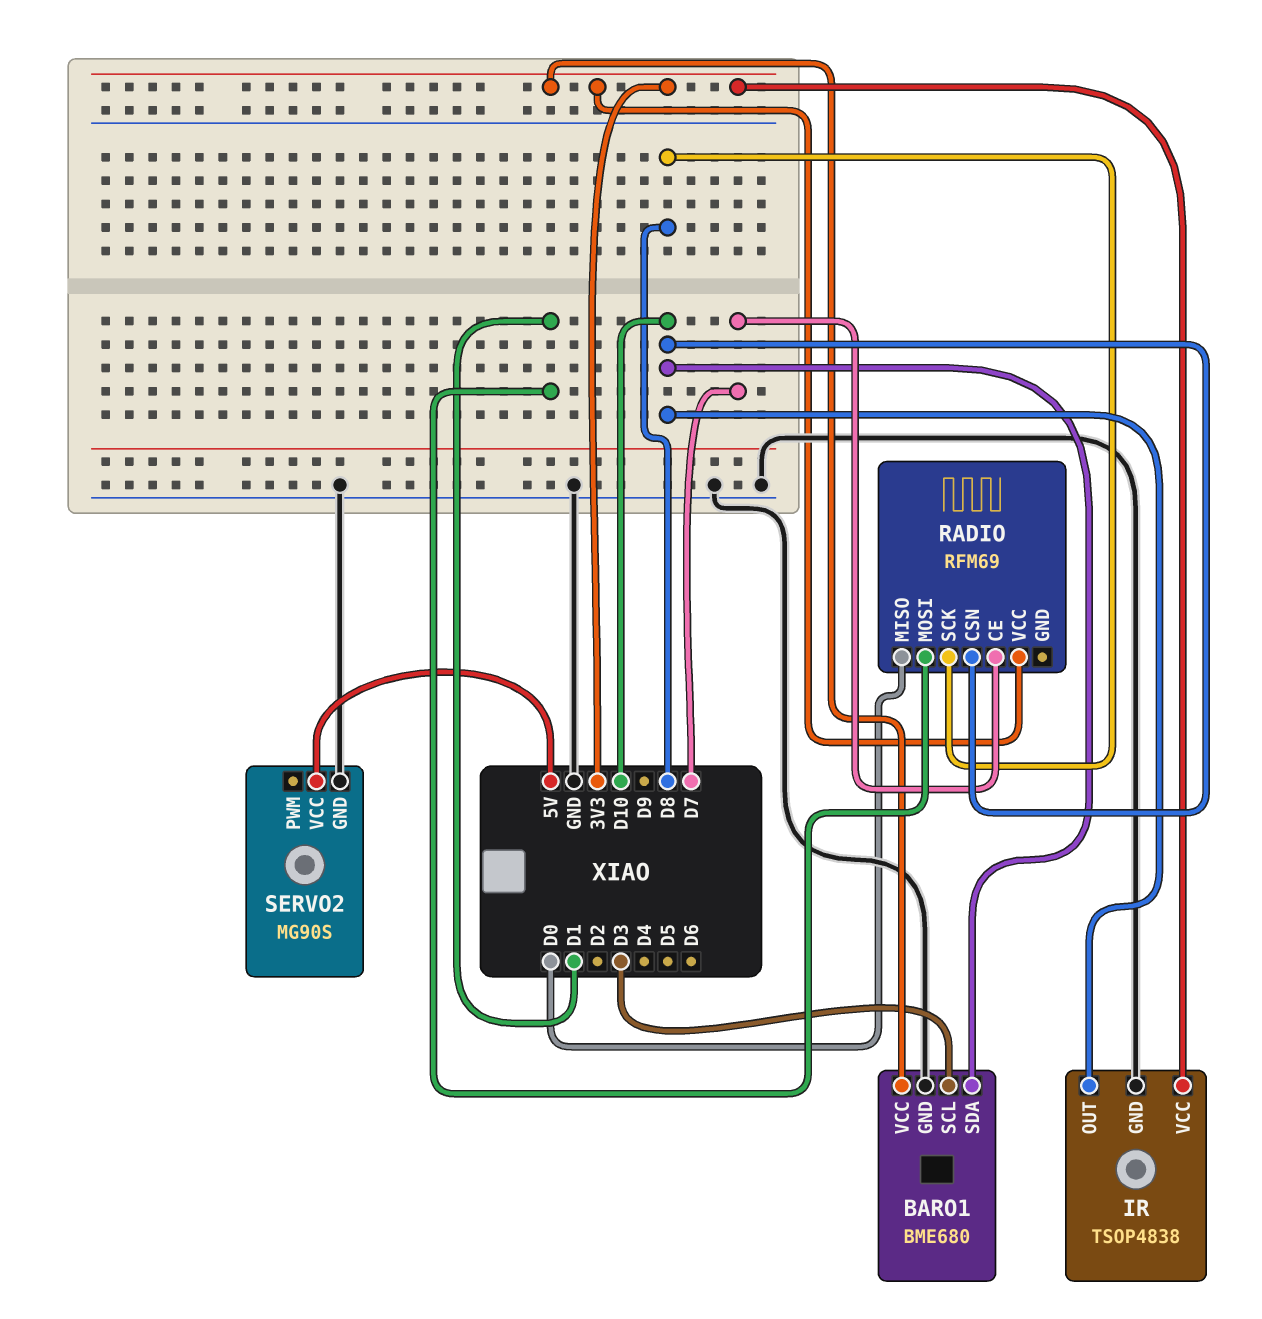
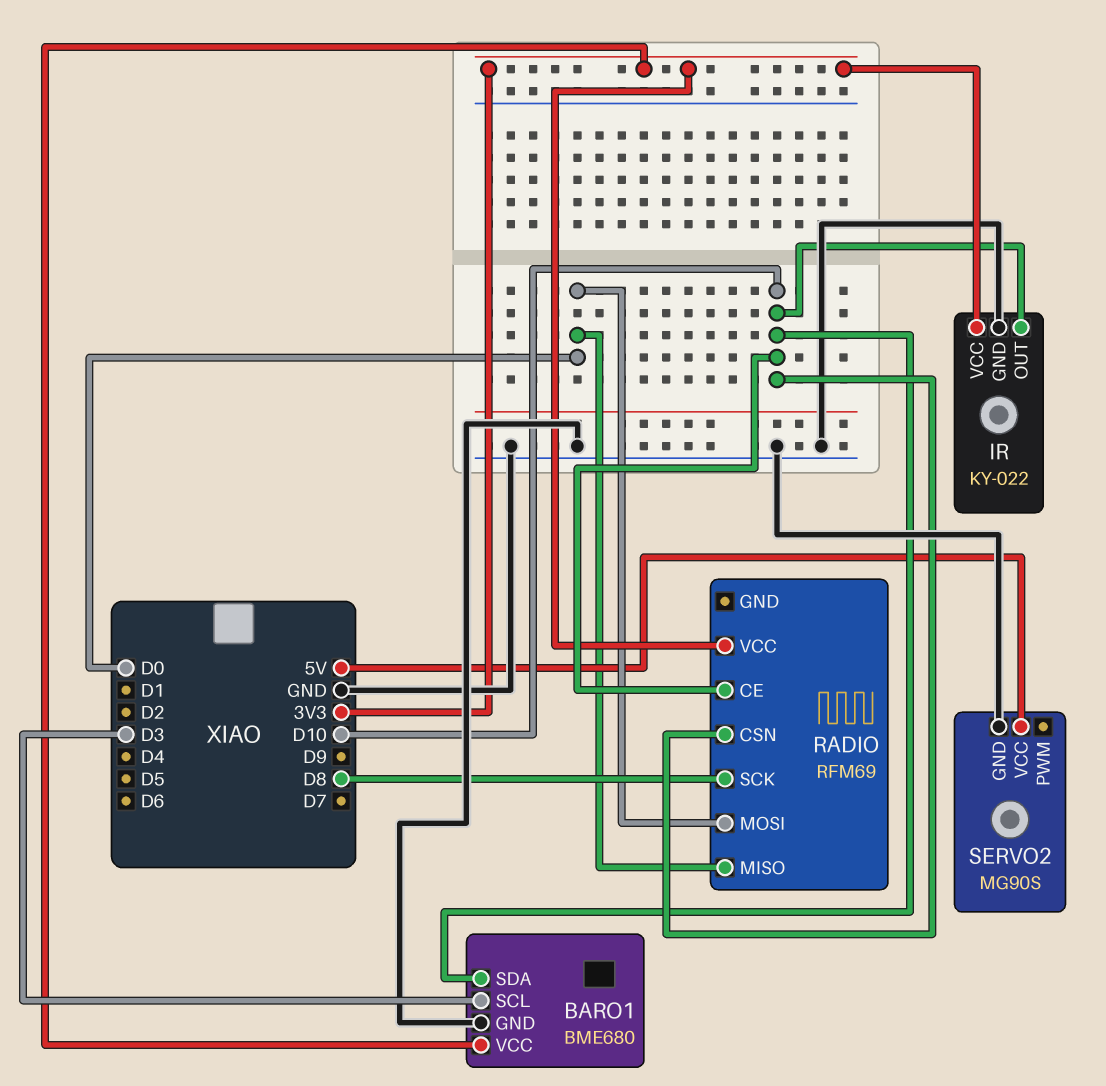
IR: TSOP4838 -> KY-022
RADIO pin CE: D7 -> D10
RADIO pin MOSI: D1 -> D0

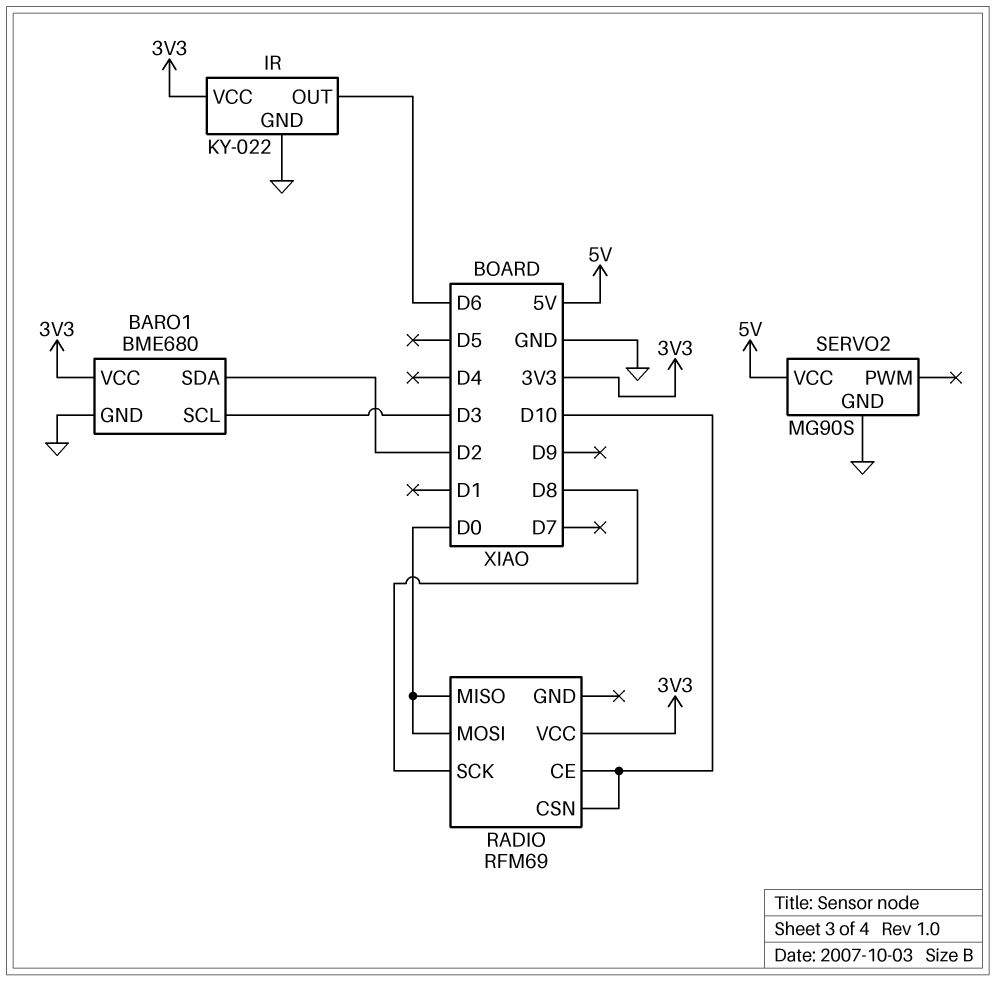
BARO1 pin SDA: D10 -> D2
IR pin OUT: D10 -> D6

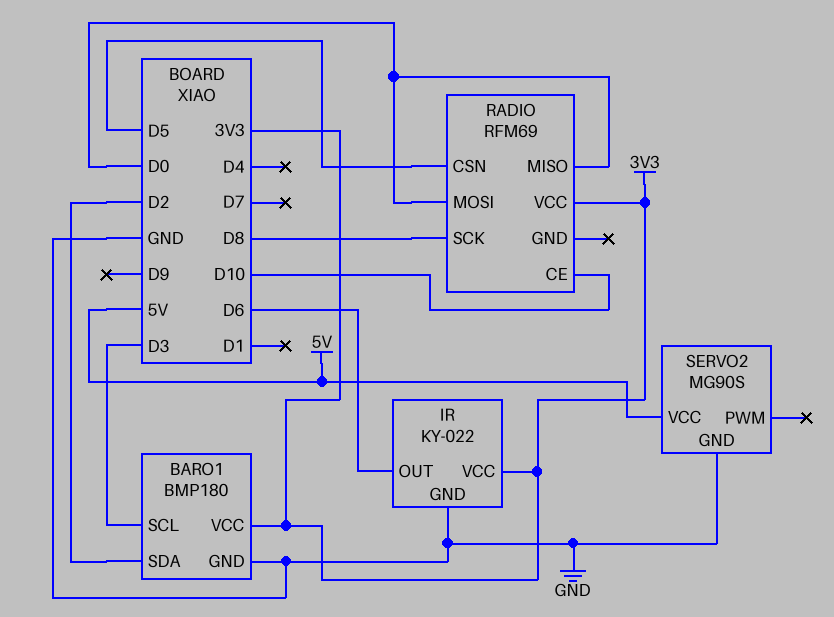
BARO1: BME680 -> BMP180
RADIO pin CSN: D10 -> D5

